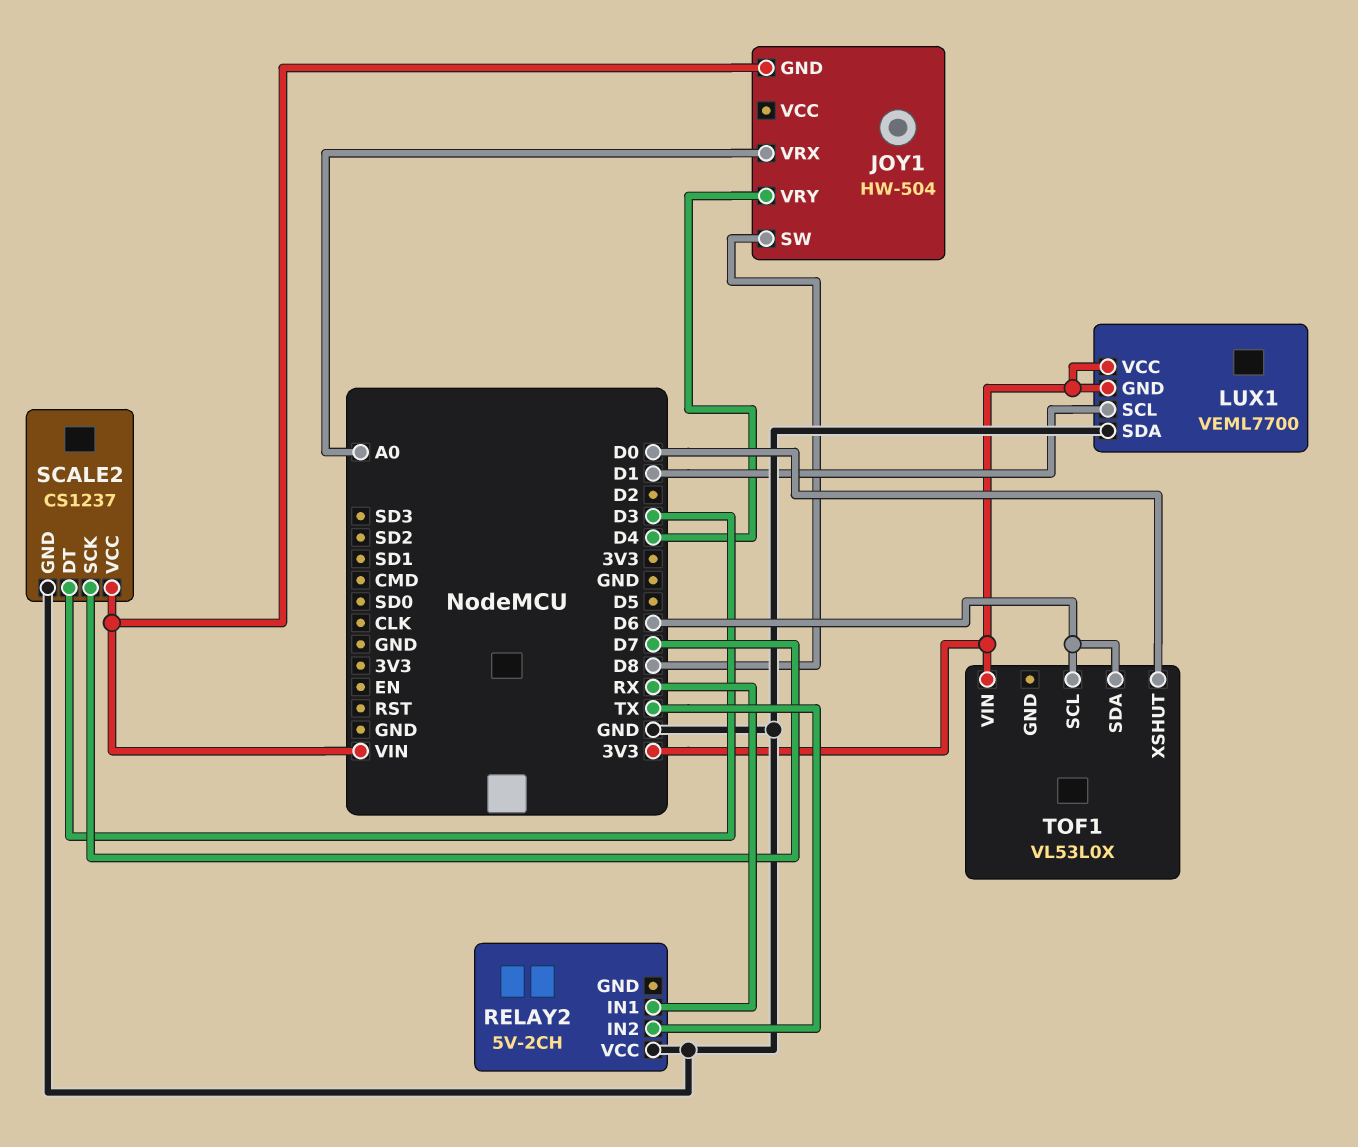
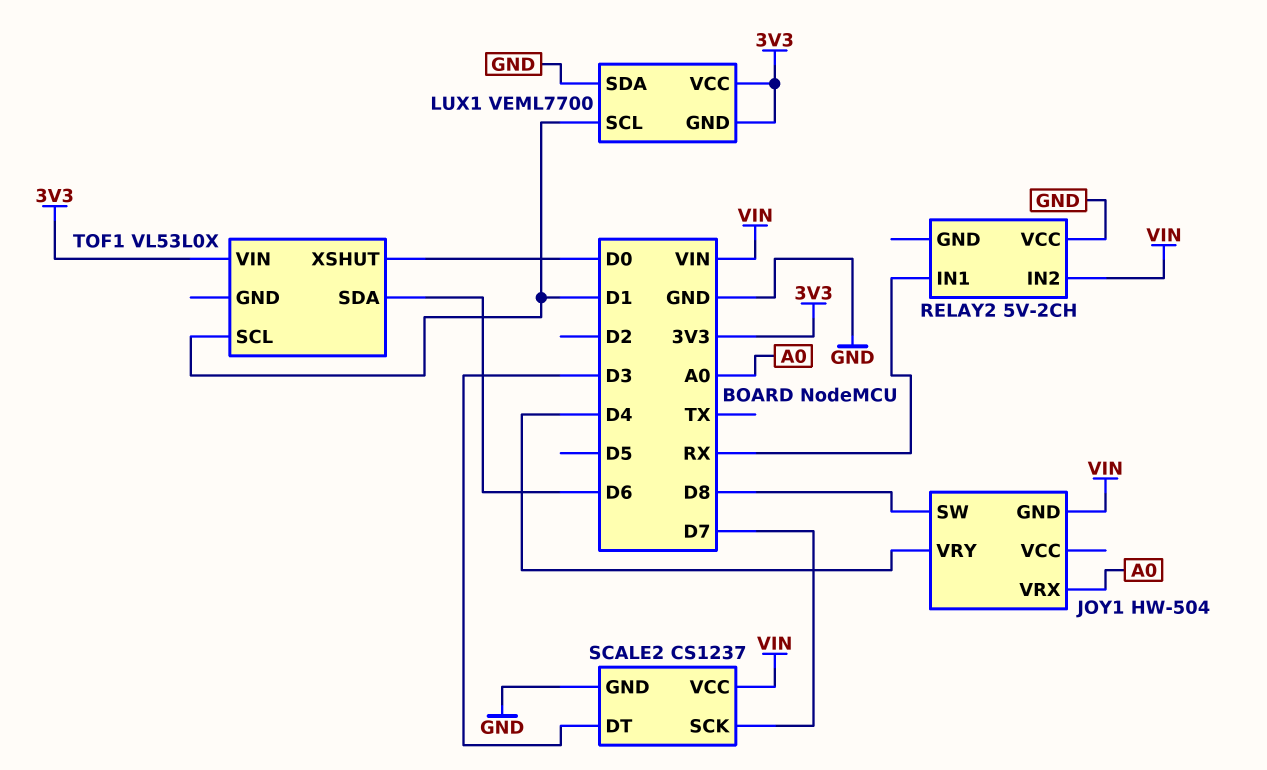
RELAY2 pin IN2: TX -> VIN
TOF1 pin SCL: D6 -> D1

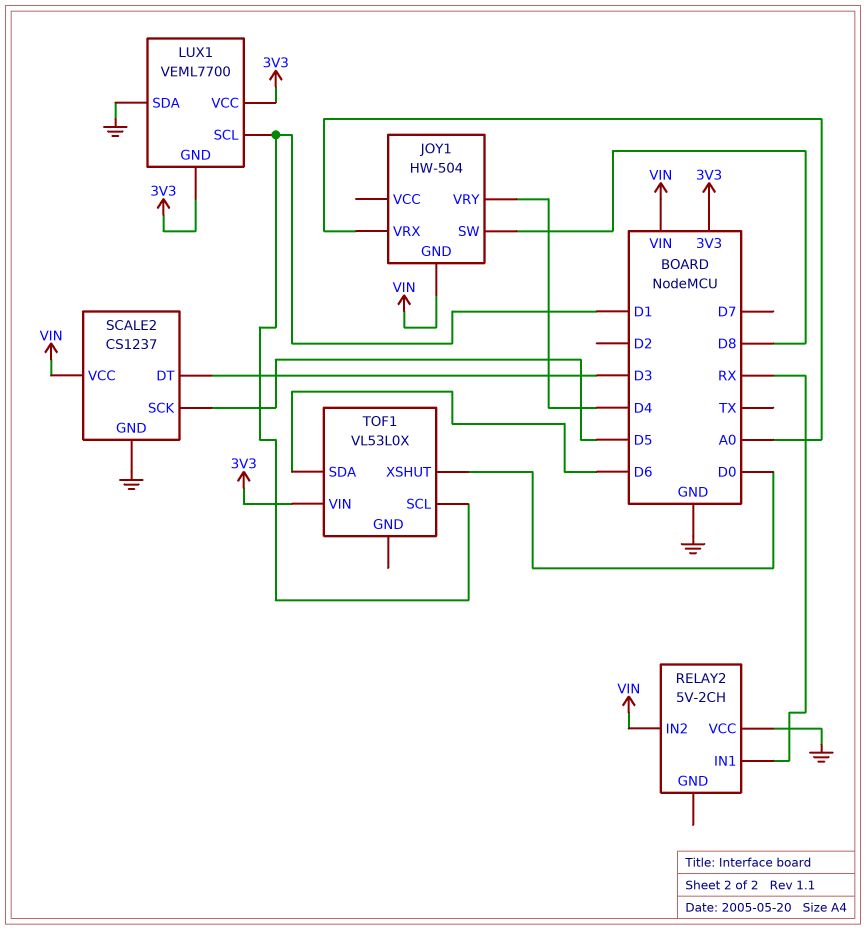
SCALE2 pin SCK: D7 -> D5

